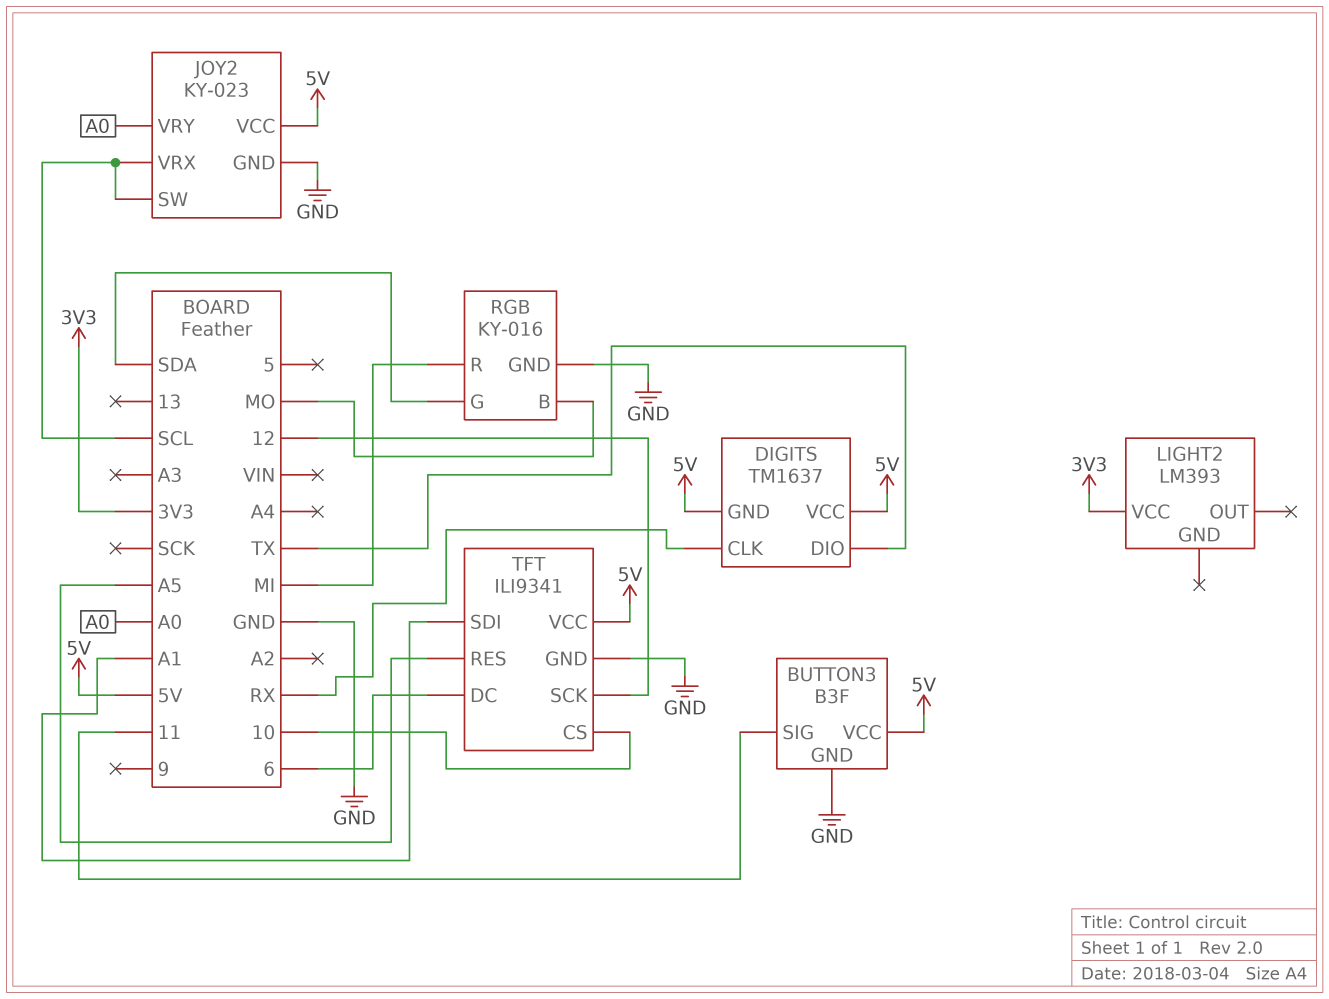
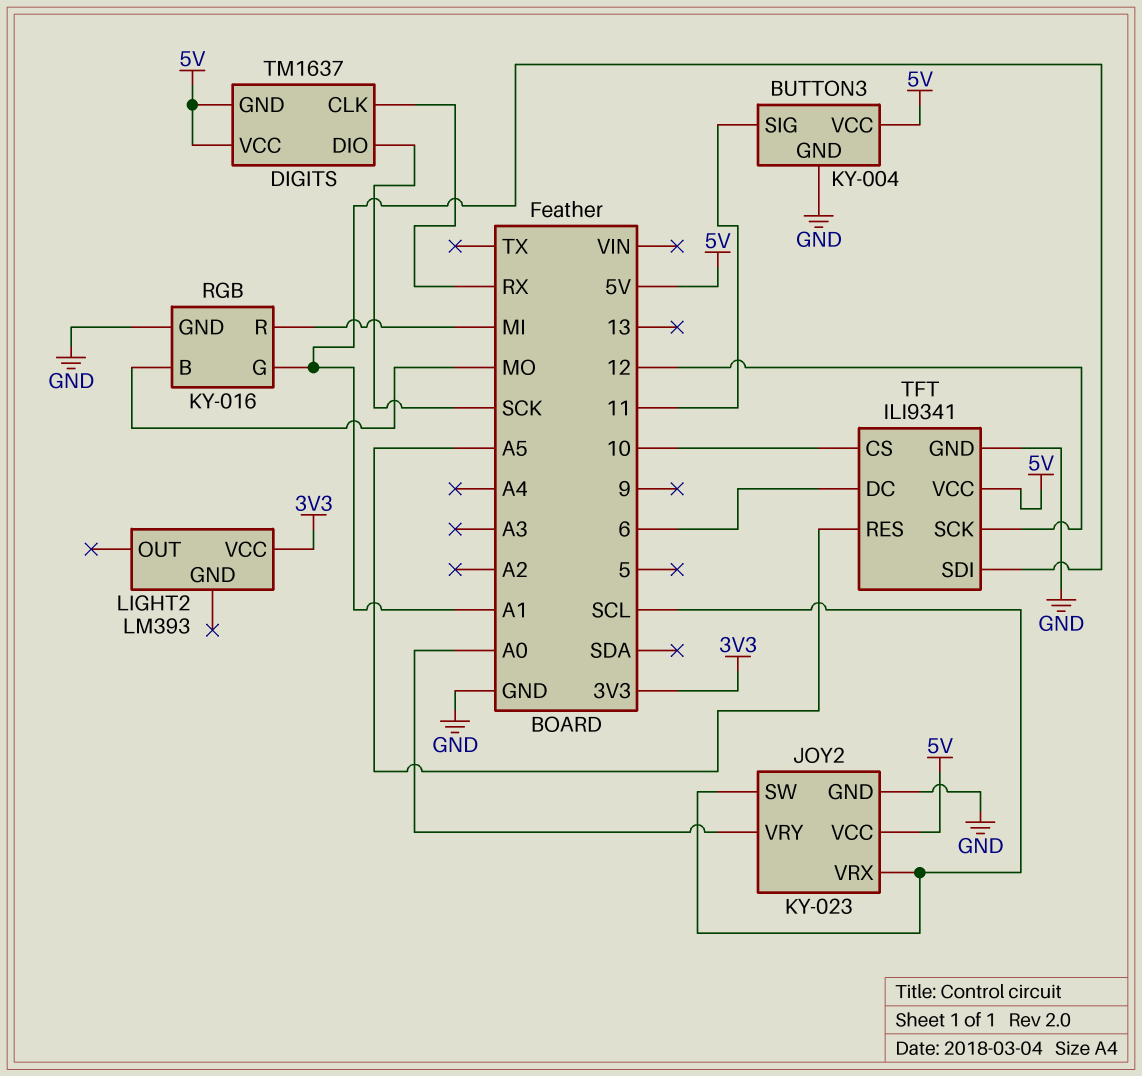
BUTTON3: B3F -> KY-004
DIGITS pin DIO: TX -> SCK
RGB pin G: SDA -> A1

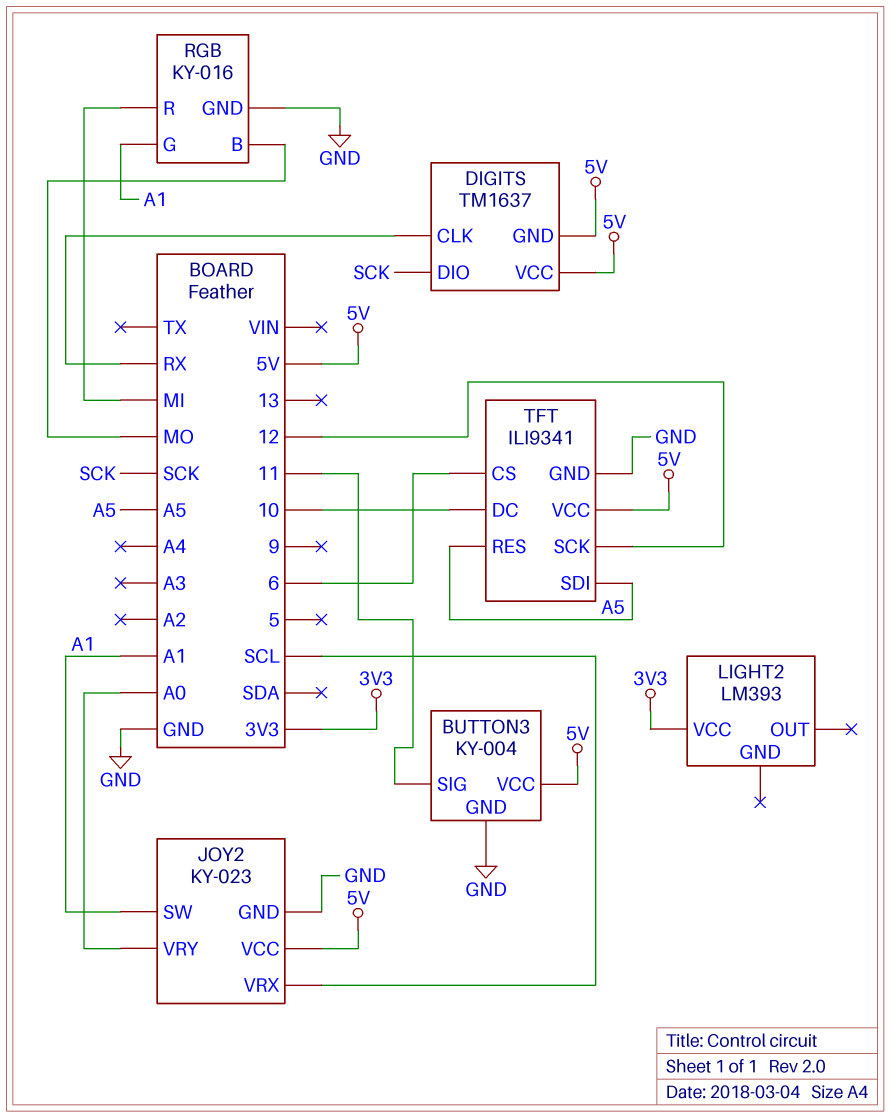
JOY2 pin SW: SCL -> A1
TFT pin CS: 10 -> 6
TFT pin DC: 6 -> 10
TFT pin SDI: A1 -> A5

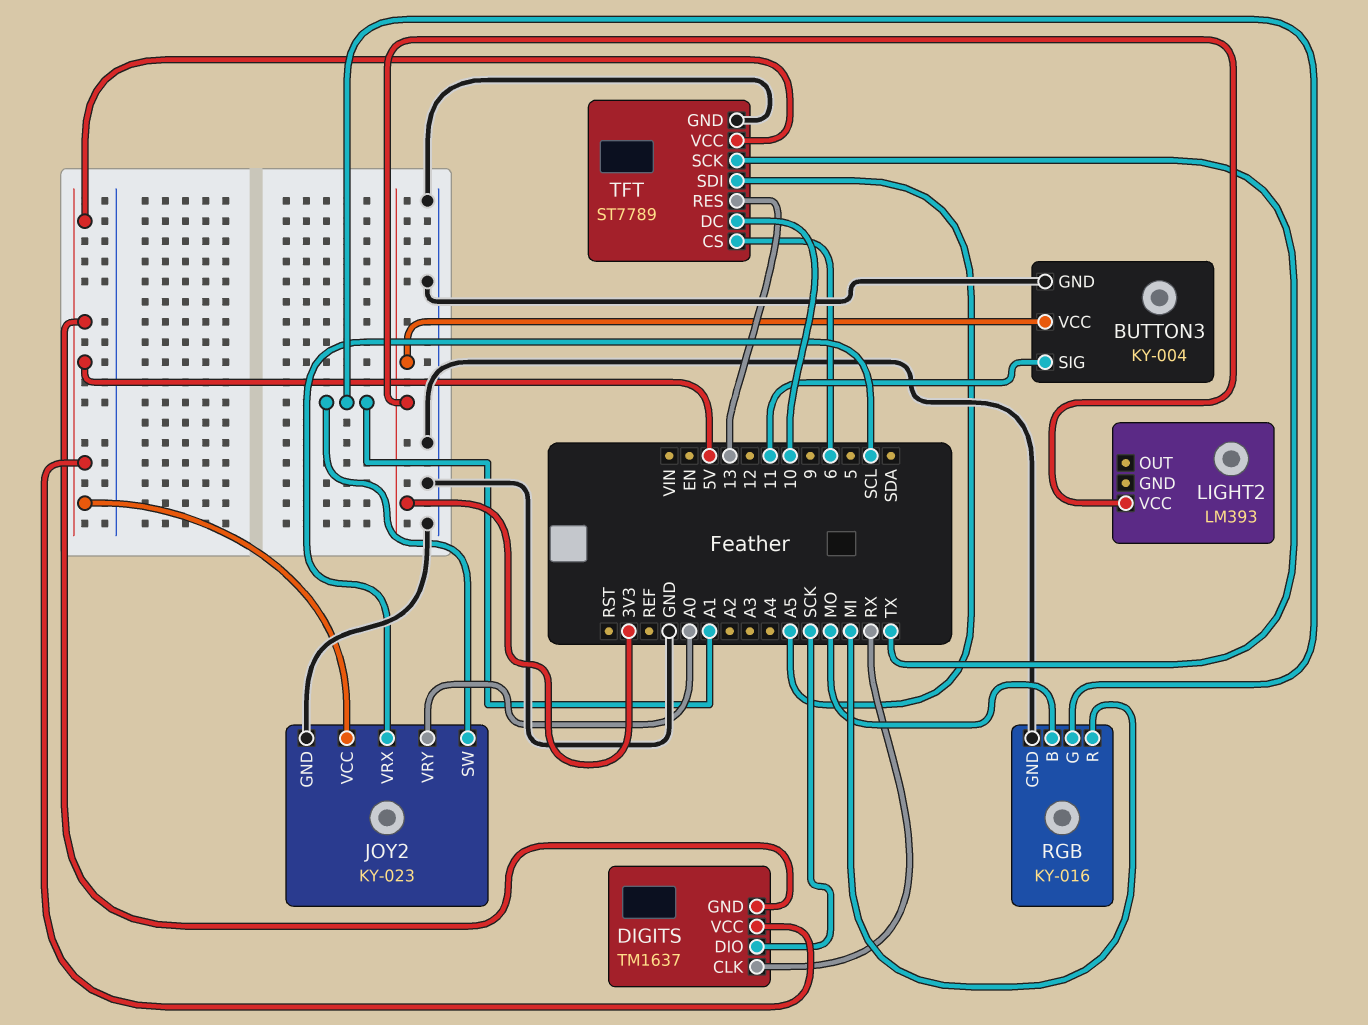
BUTTON3 pin VCC: 5V -> 3V3
TFT: ILI9341 -> ST7789
TFT pin RES: A5 -> 13
TFT pin SCK: 12 -> TX

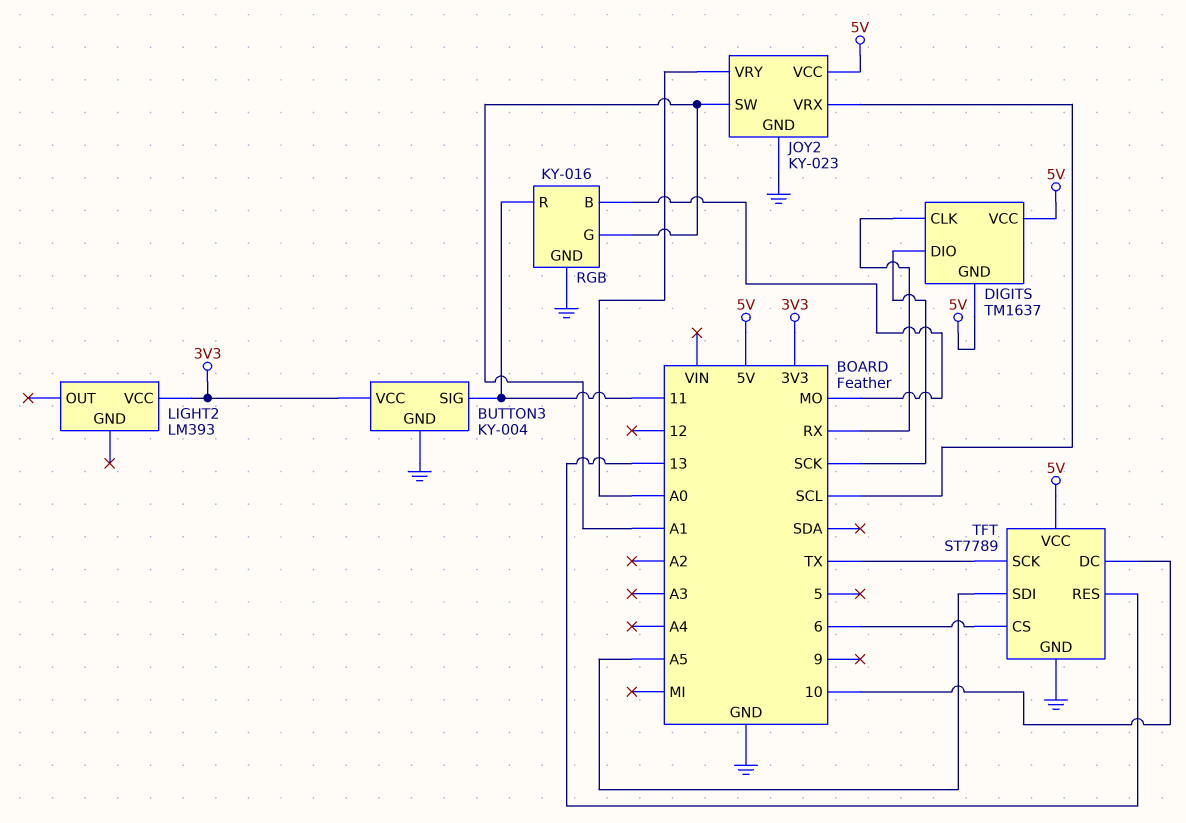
RGB pin R: MI -> 11

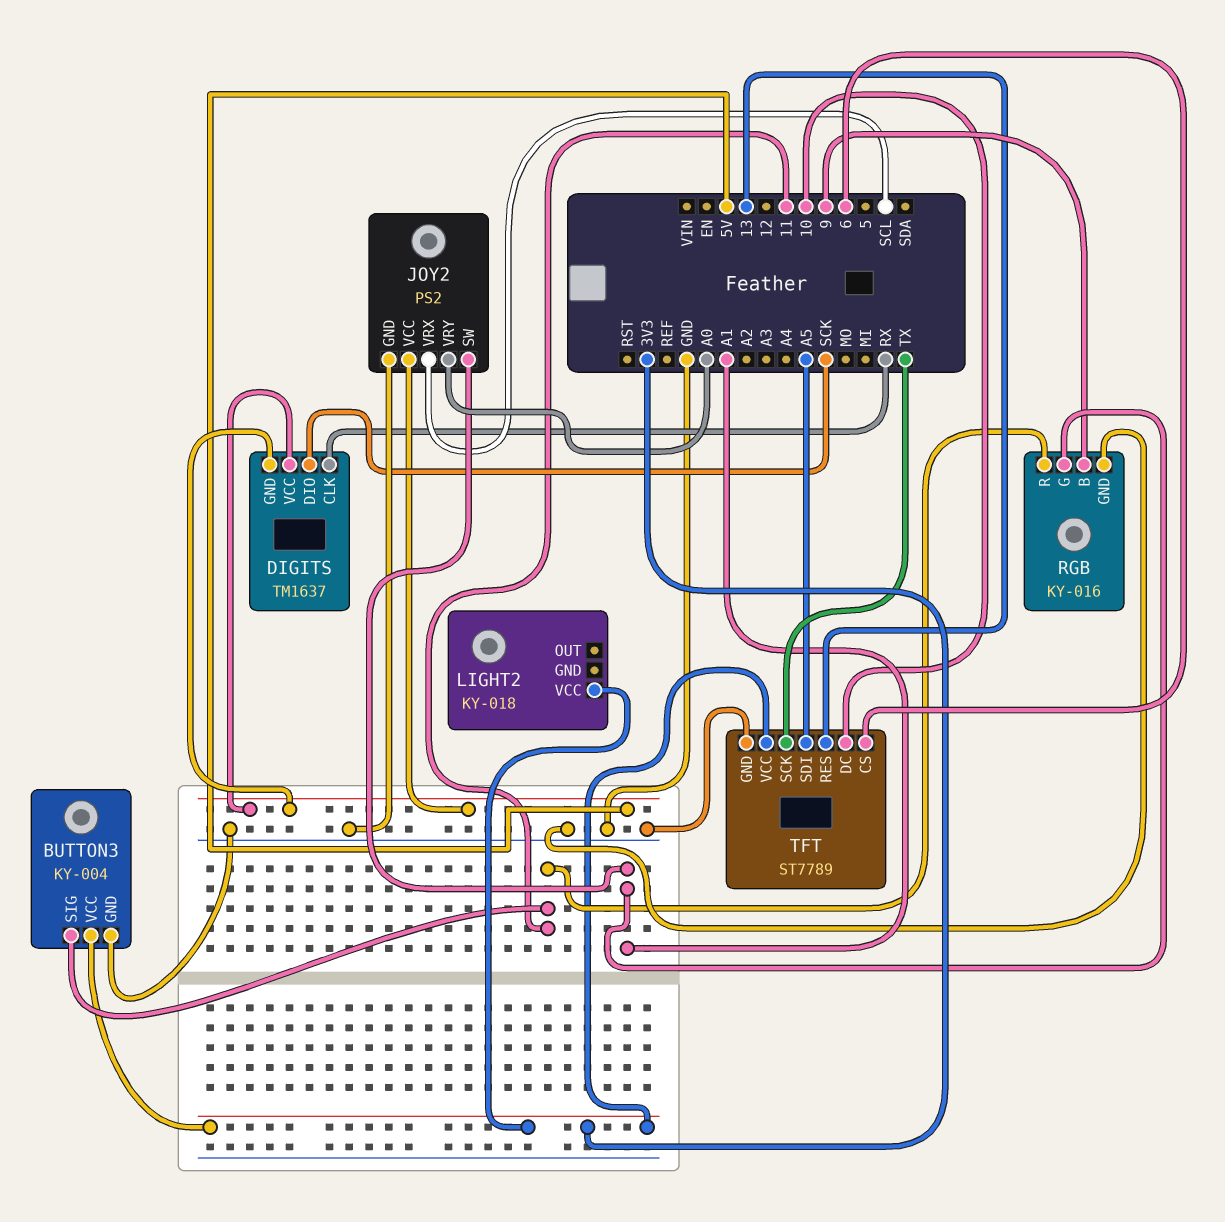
JOY2: KY-023 -> PS2
LIGHT2: LM393 -> KY-018
RGB pin B: MO -> 9
TFT pin VCC: 5V -> 3V3

